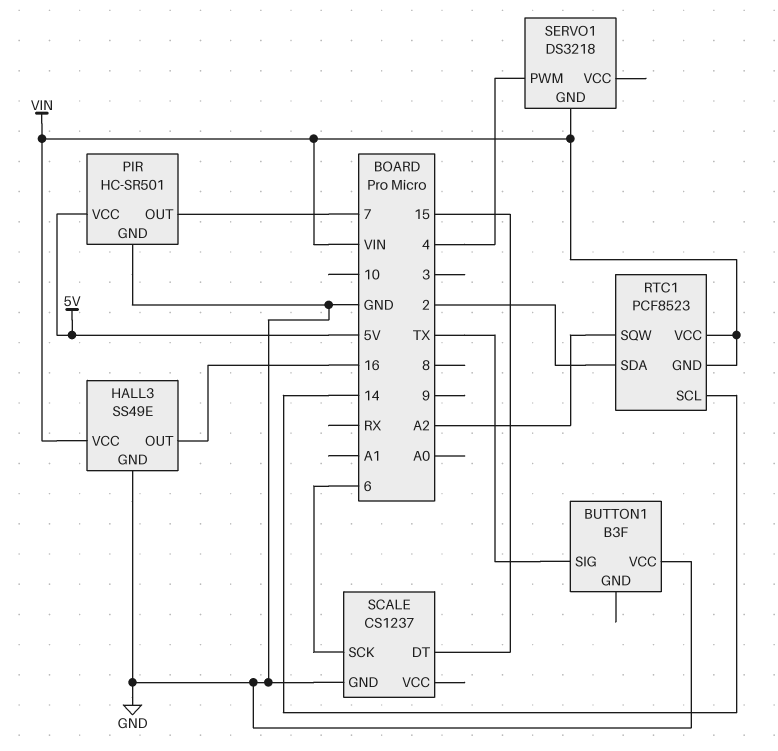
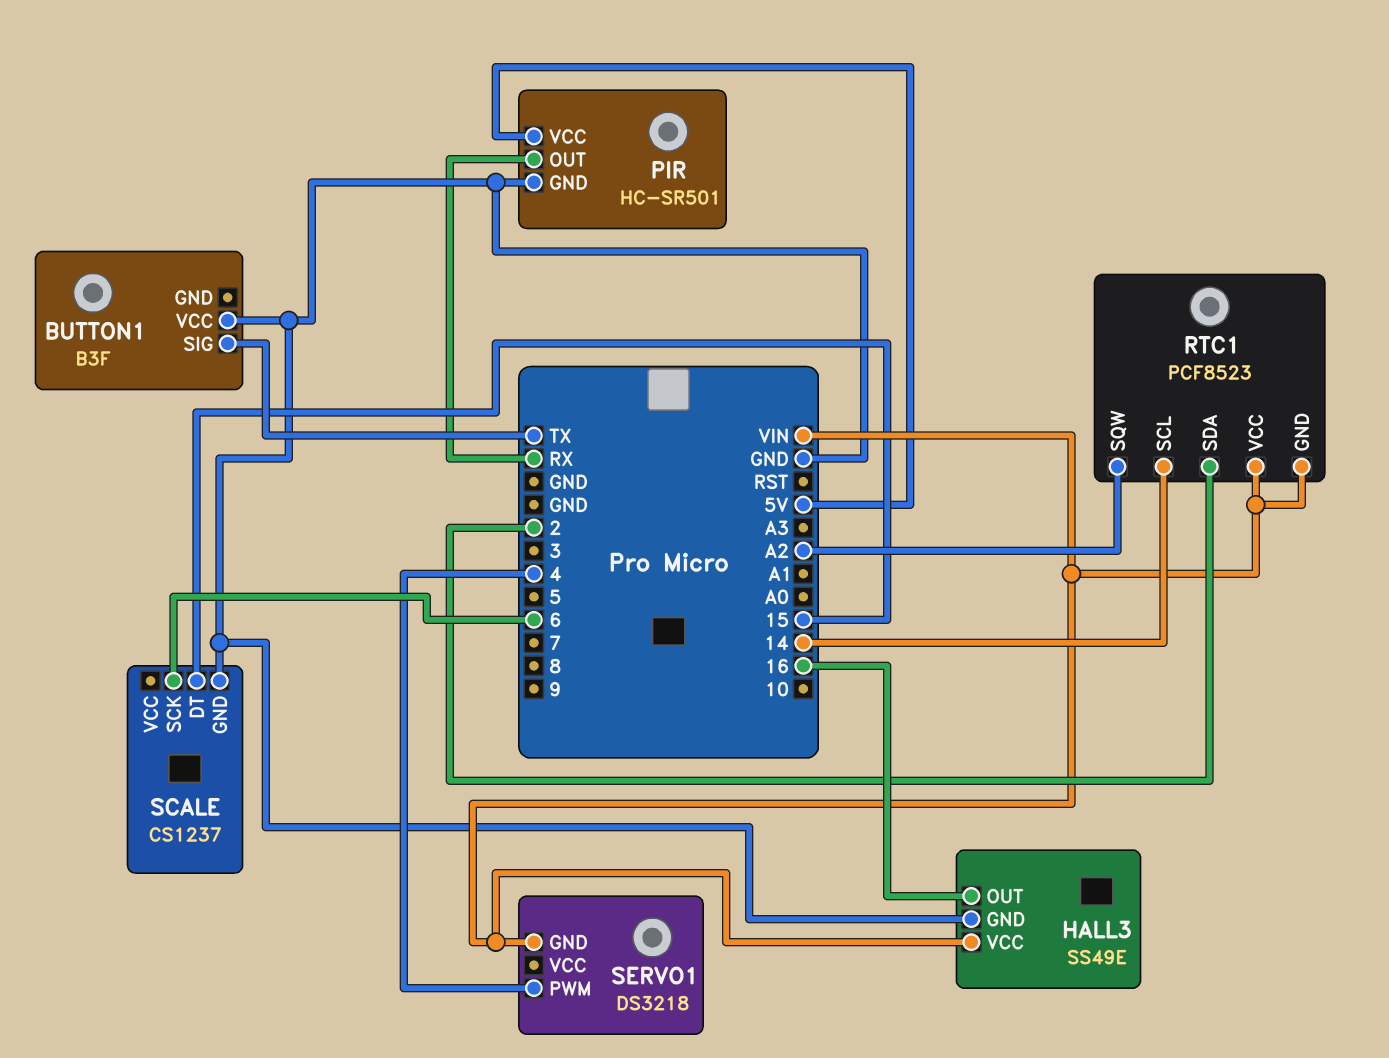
PIR pin OUT: 7 -> RX

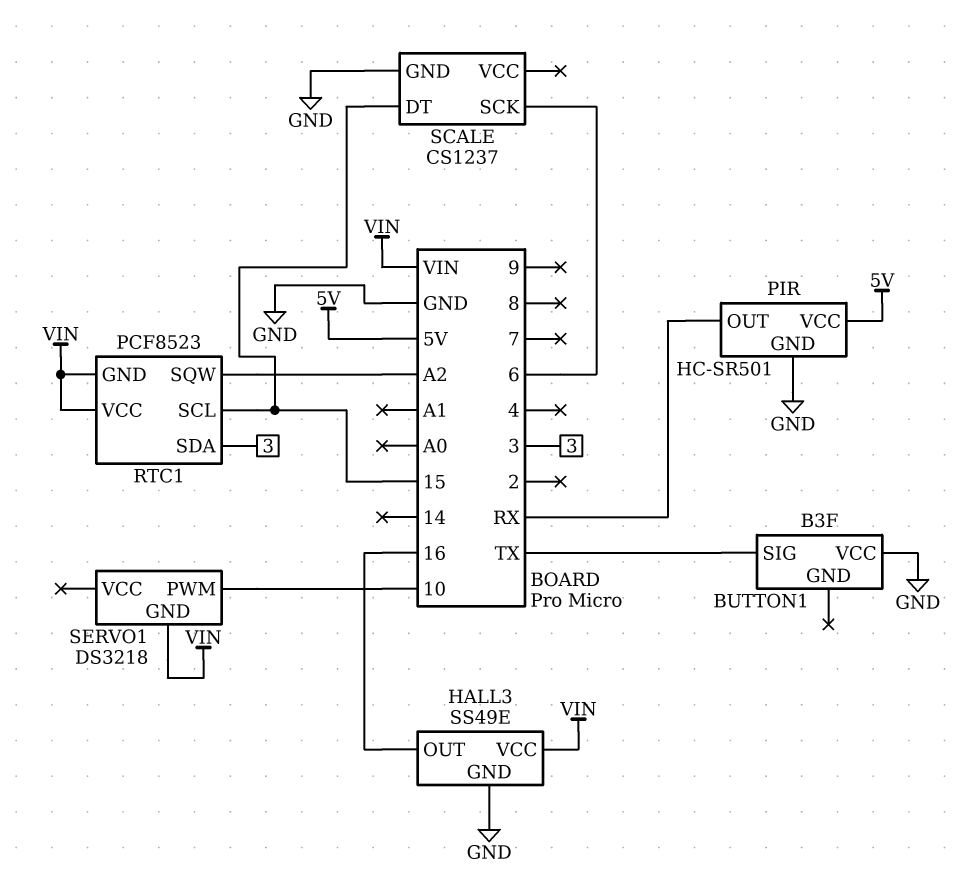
RTC1 pin SCL: 14 -> 15
RTC1 pin SDA: 2 -> 3
SERVO1 pin PWM: 4 -> 10

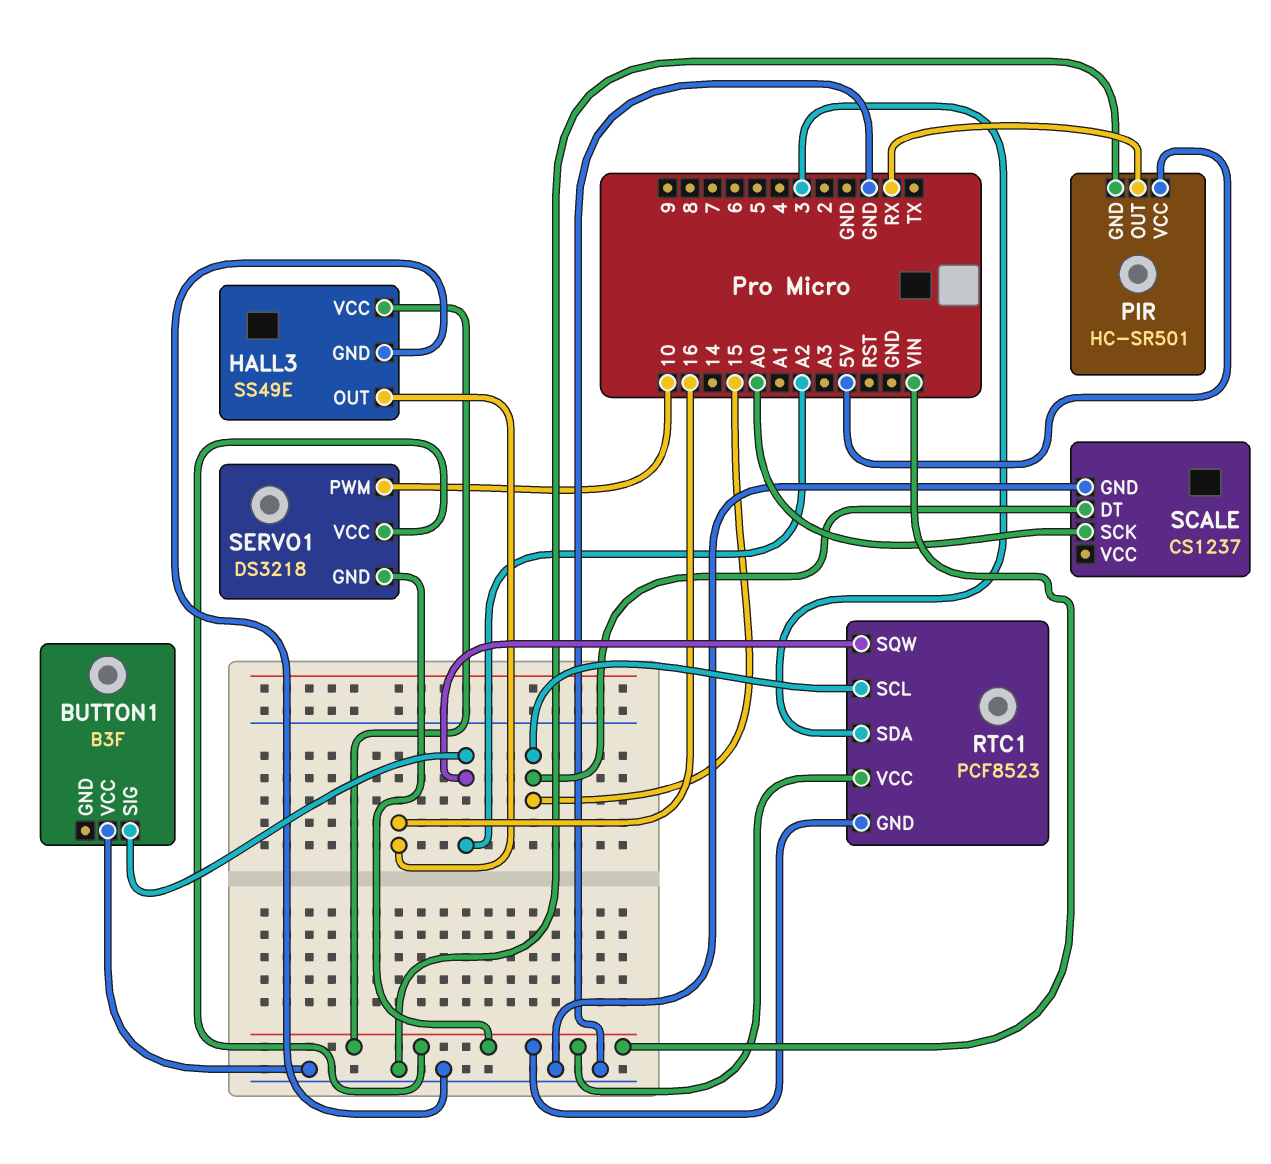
BUTTON1 pin SIG: TX -> A2
SCALE pin SCK: 6 -> A0
SERVO1 pin VCC: none -> VIN

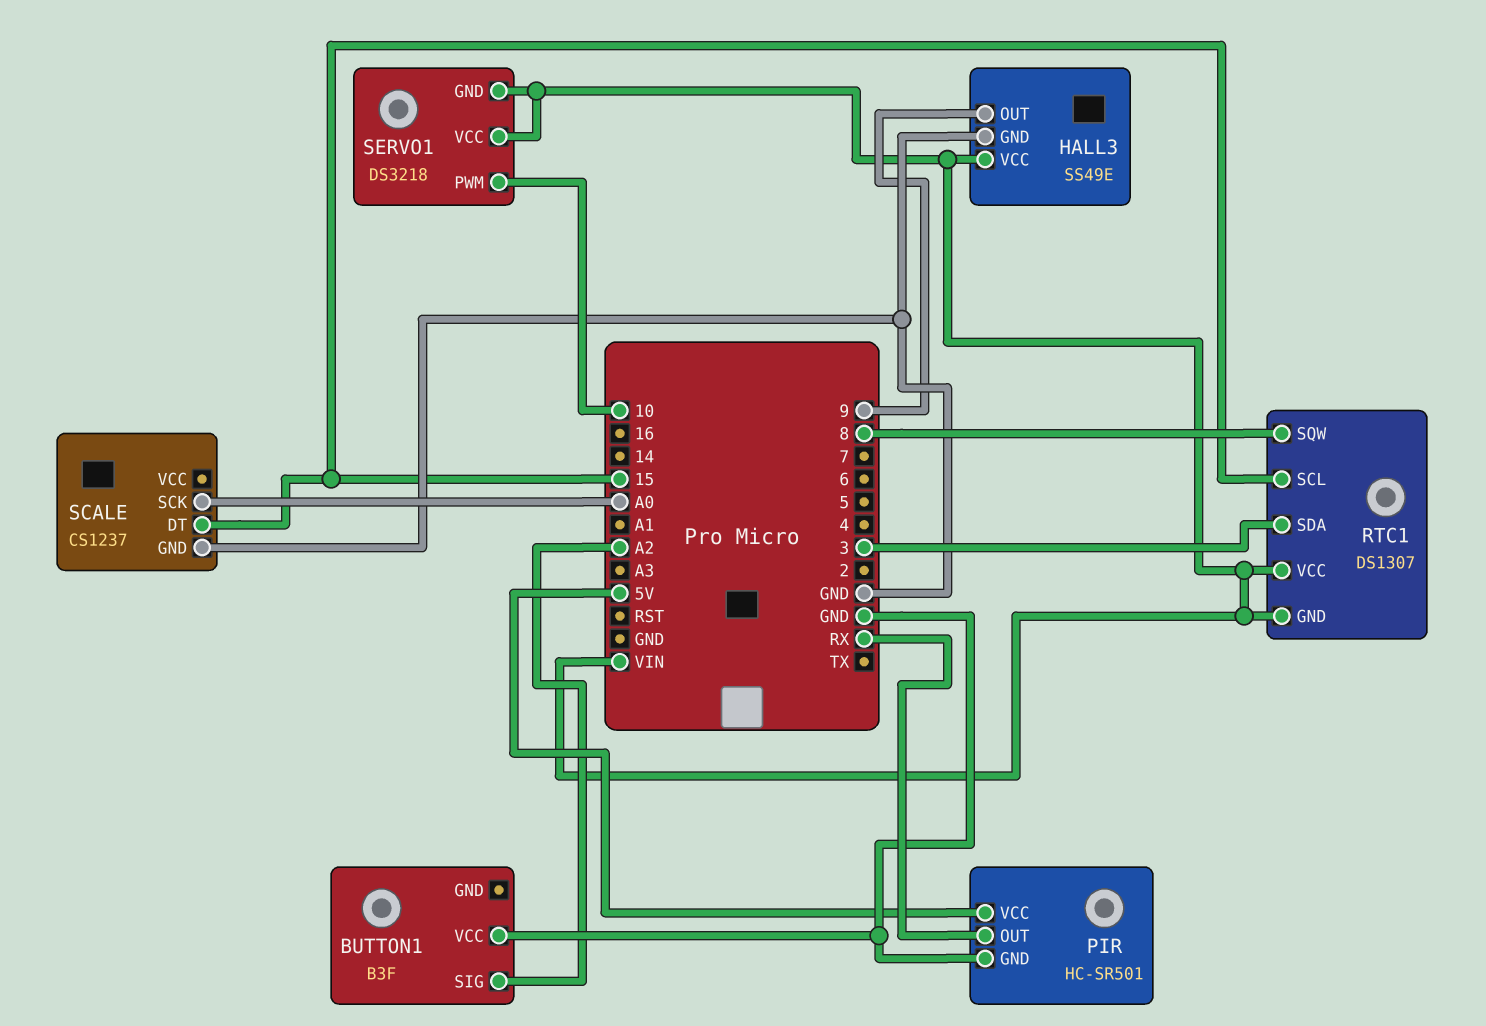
HALL3 pin OUT: 16 -> 9
RTC1: PCF8523 -> DS1307
RTC1 pin SQW: A2 -> 8

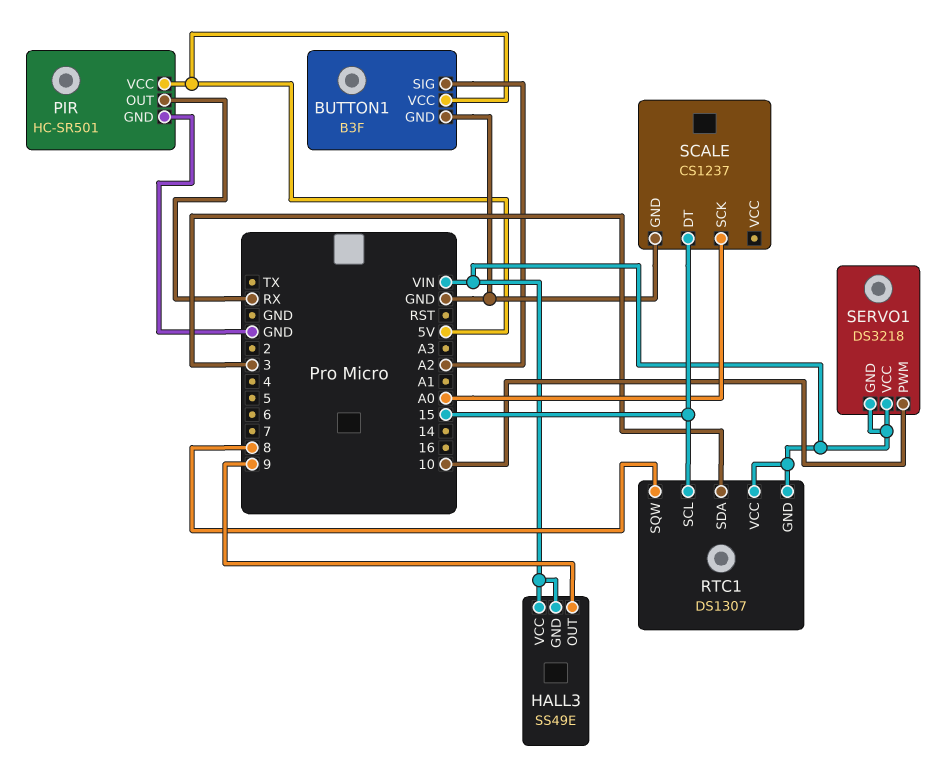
BUTTON1 pin GND: none -> GND
BUTTON1 pin VCC: GND -> 5V
HALL3 pin GND: GND -> VIN

